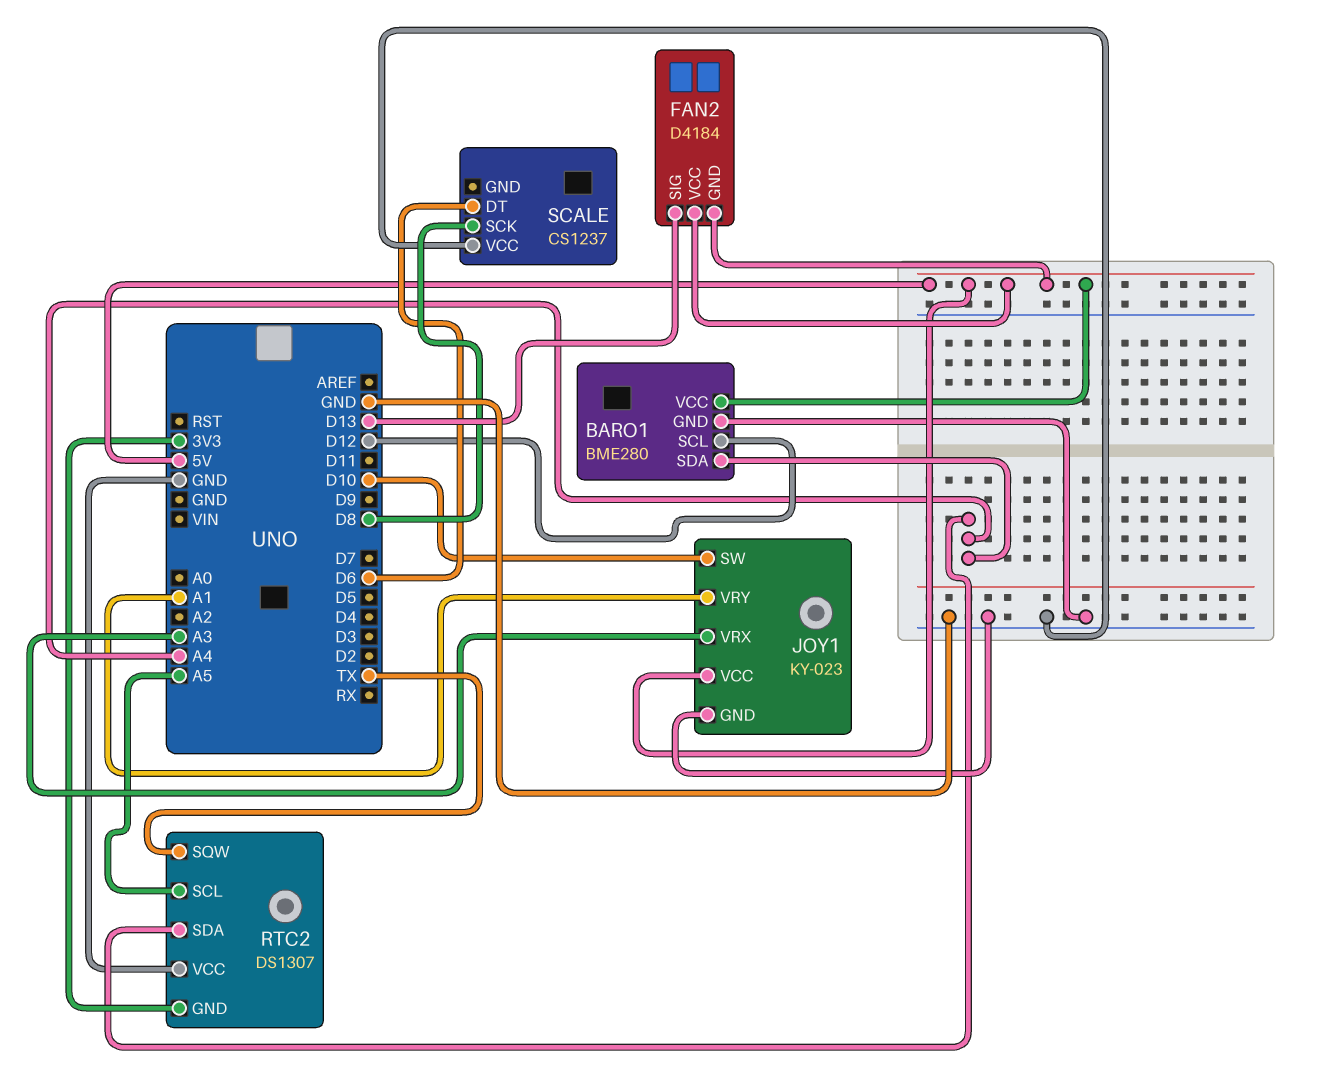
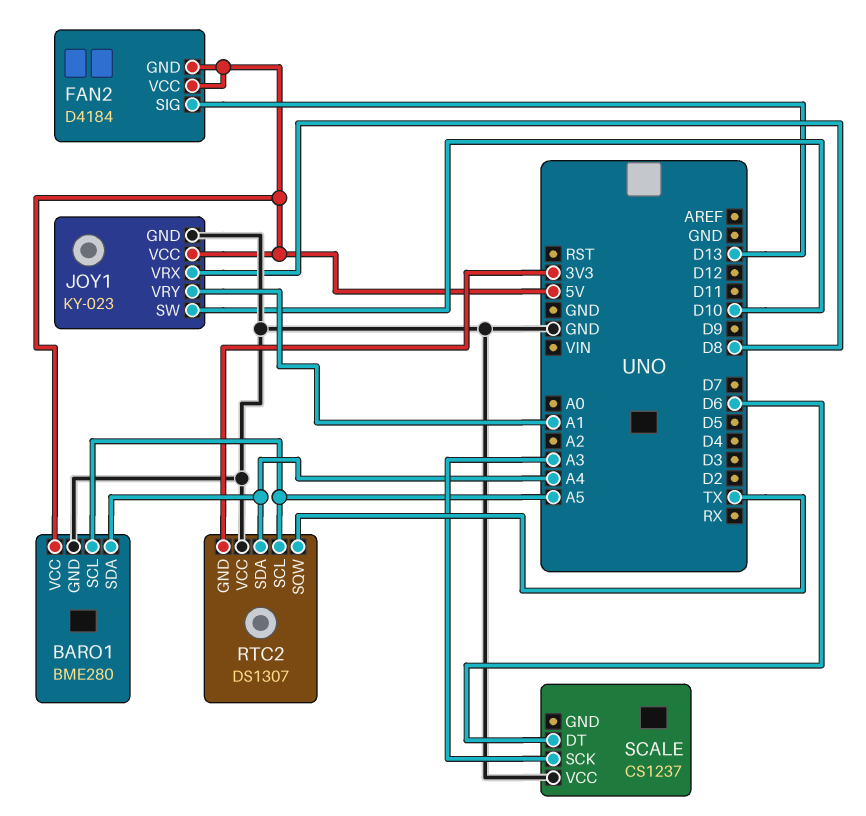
BARO1 pin SCL: D12 -> A5
JOY1 pin VRX: A3 -> D8
SCALE pin SCK: D8 -> A3

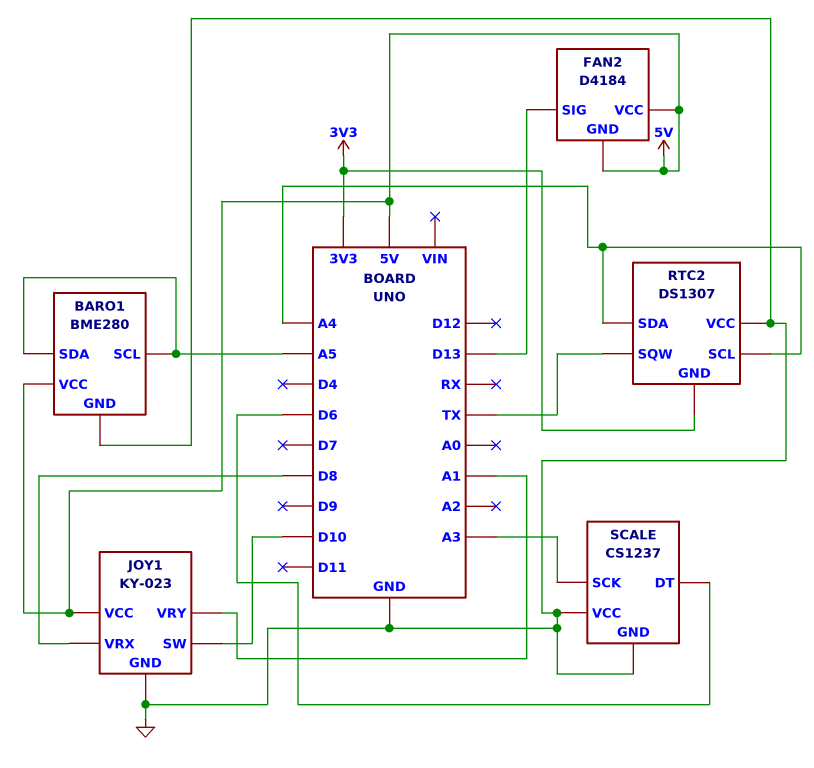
BARO1 pin SDA: A4 -> A5
RTC2 pin SCL: A5 -> A4
SCALE pin GND: none -> GND

